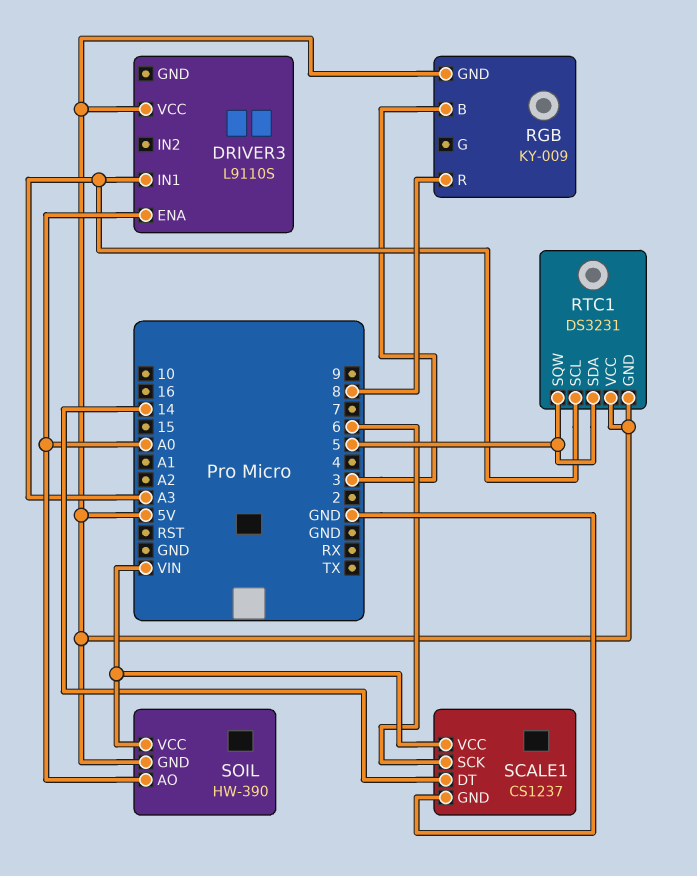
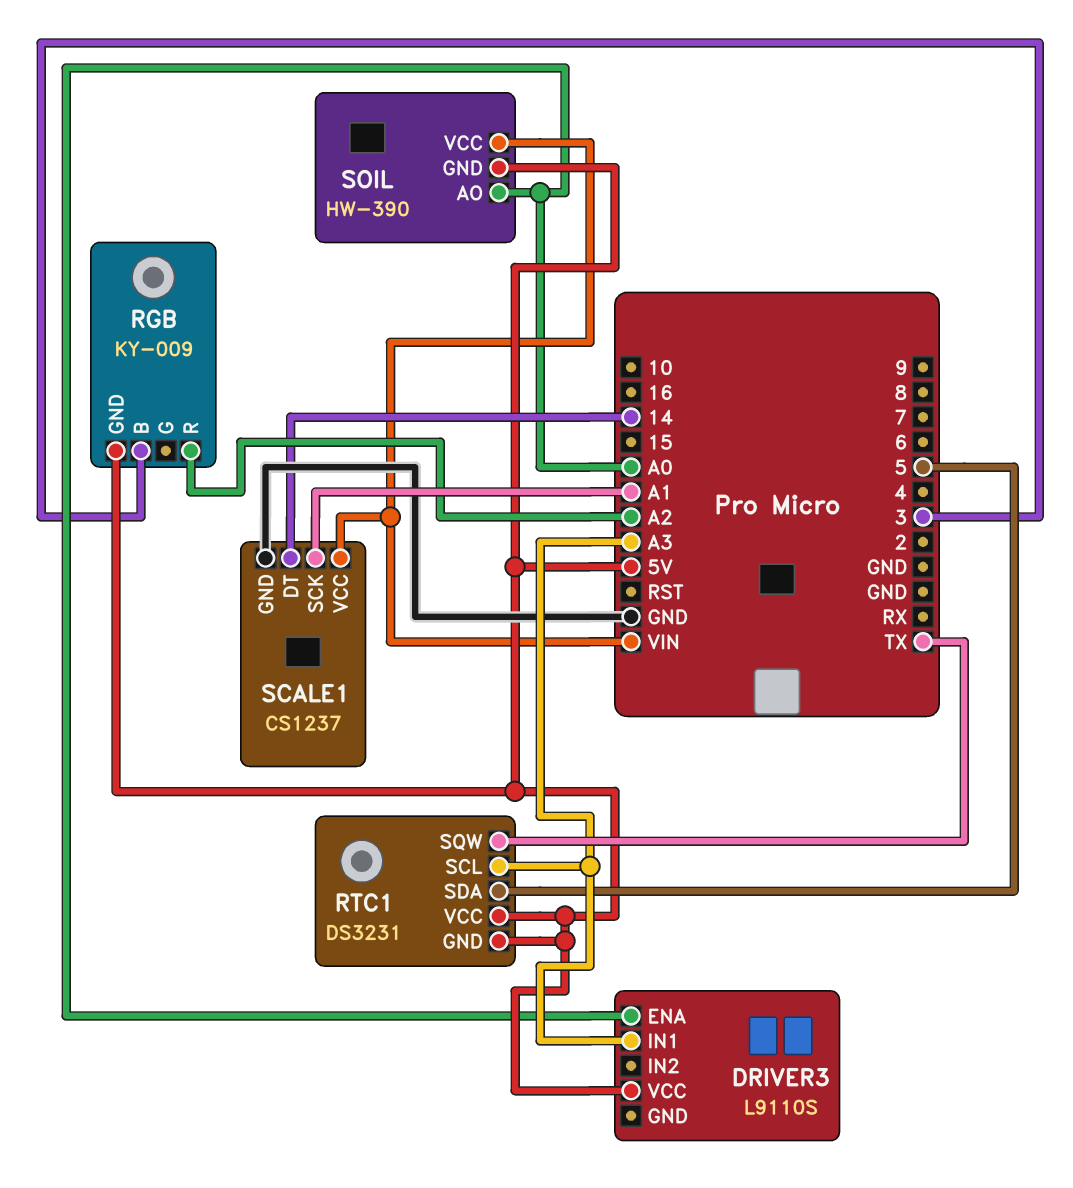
RGB pin R: 8 -> A2
RTC1 pin SQW: 5 -> TX
SCALE1 pin SCK: 6 -> A1

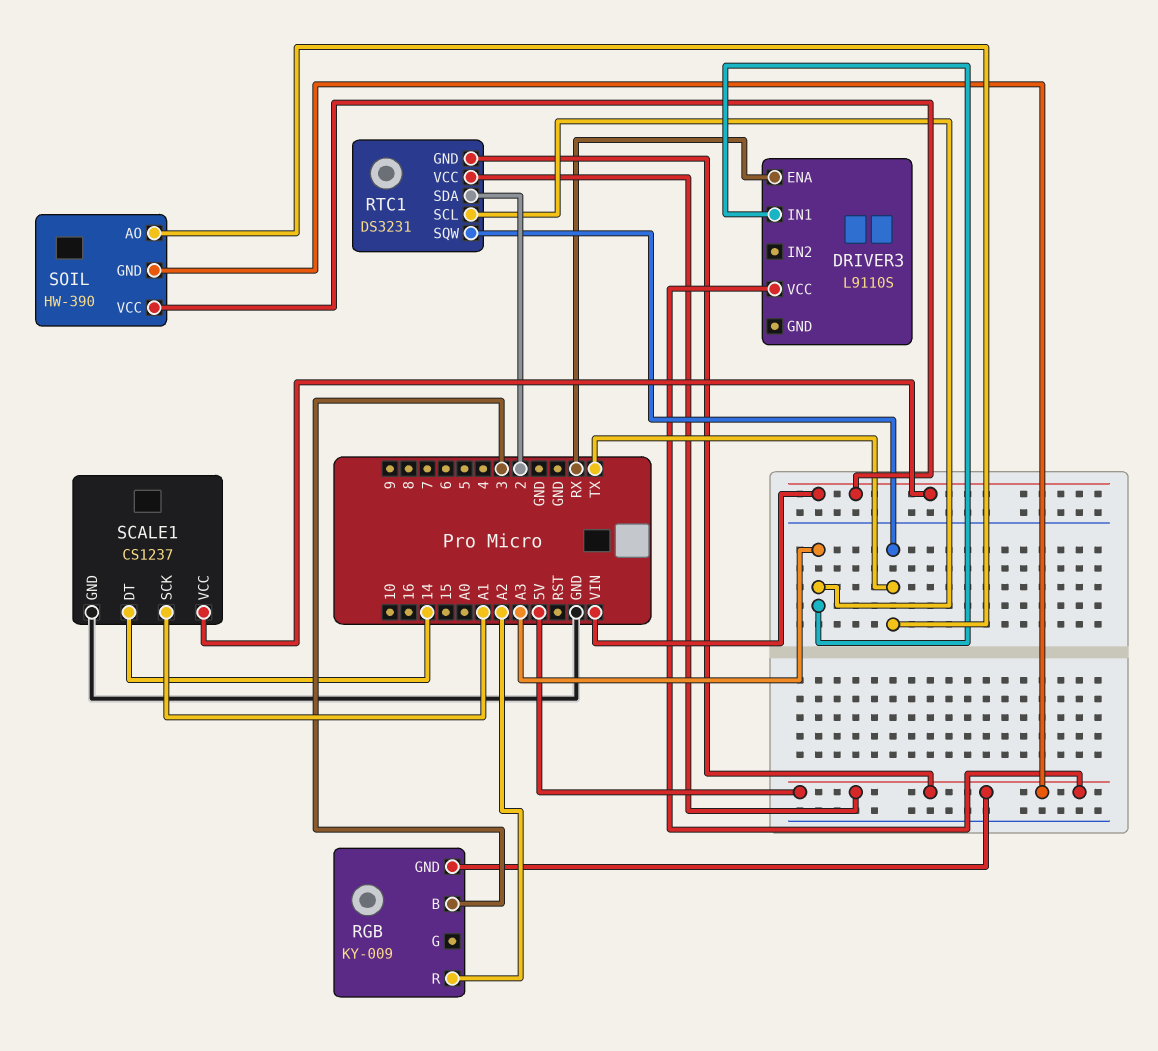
DRIVER3 pin ENA: A0 -> RX
RTC1 pin SDA: 5 -> 2
SOIL pin AO: A0 -> TX

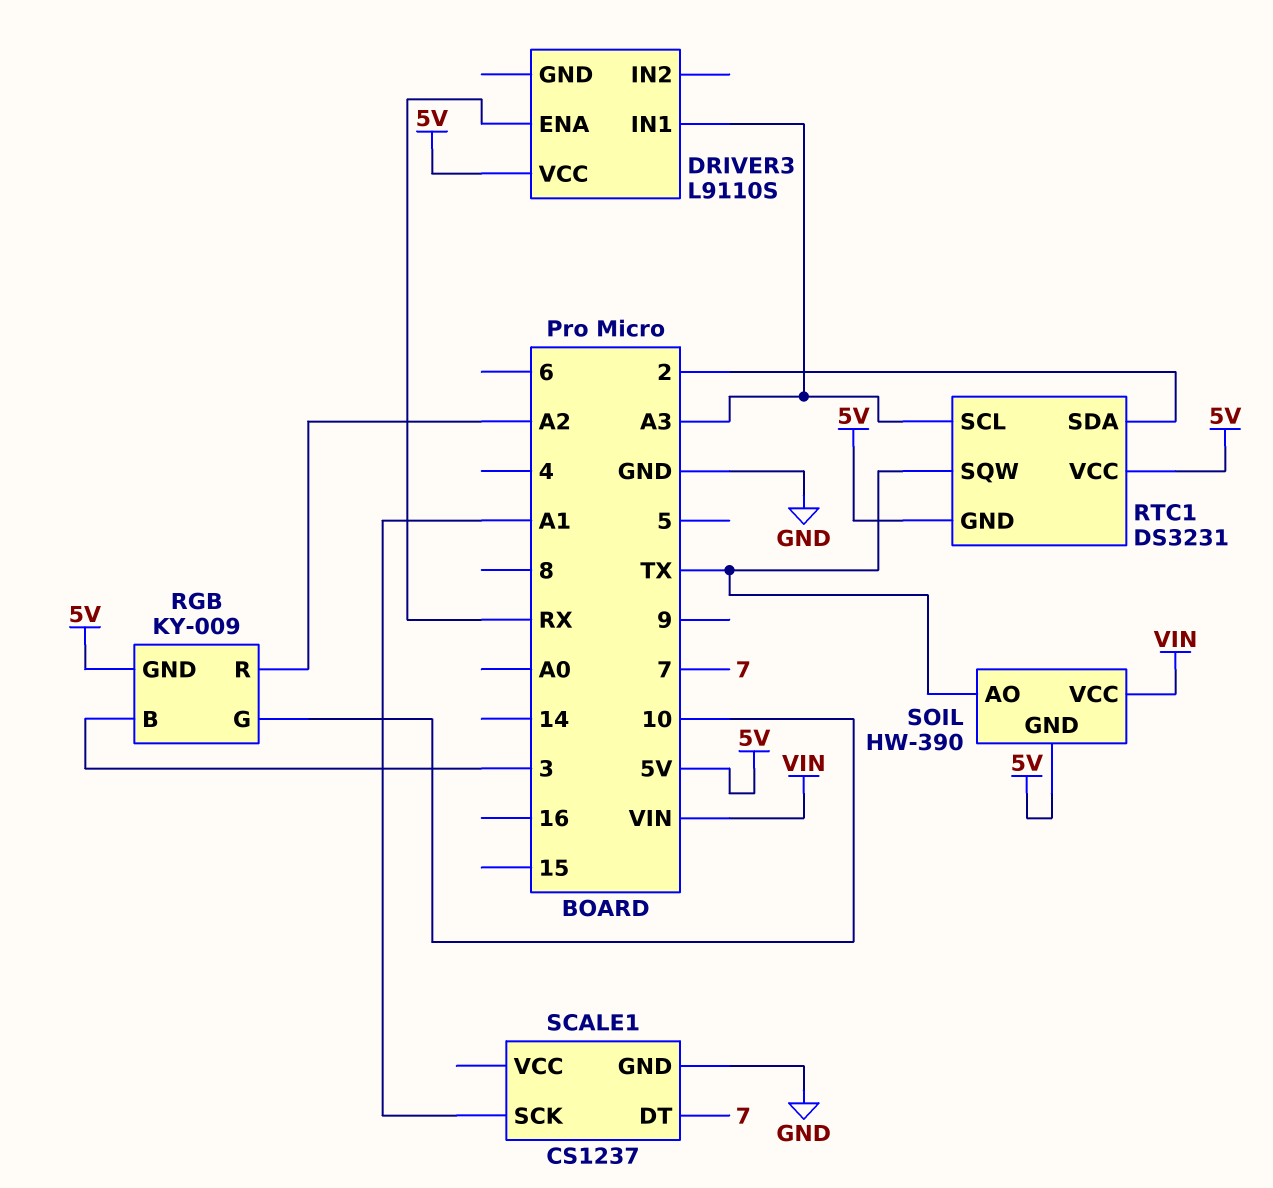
RGB pin G: none -> 10
SCALE1 pin DT: 14 -> 7
SCALE1 pin VCC: VIN -> none

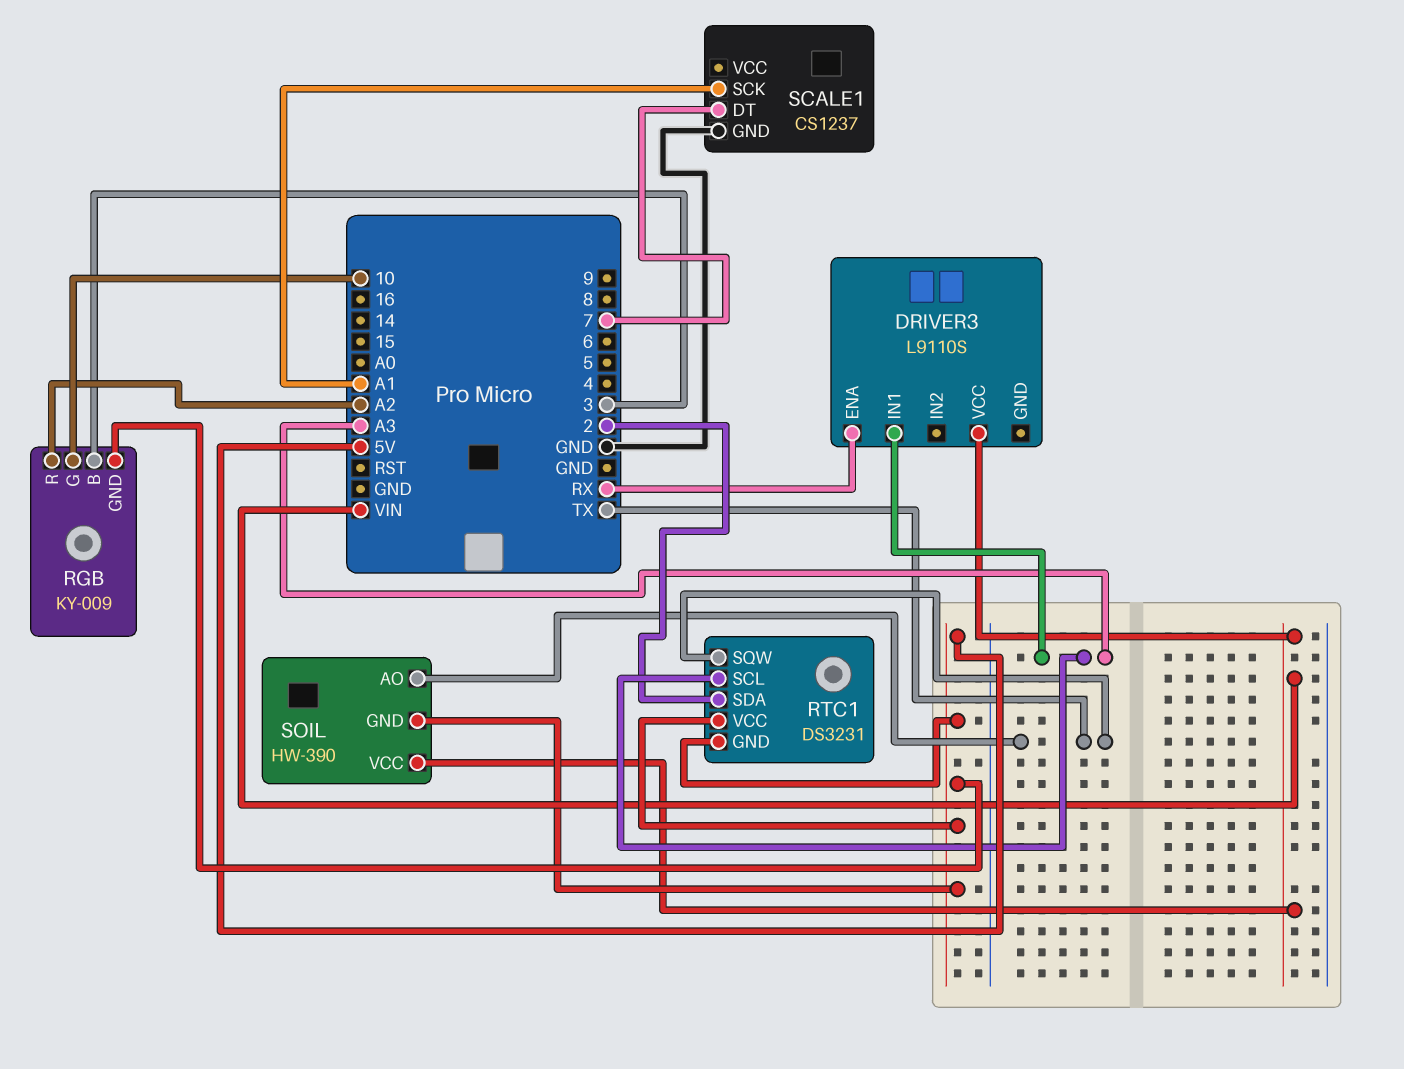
DRIVER3 pin VCC: 5V -> VIN

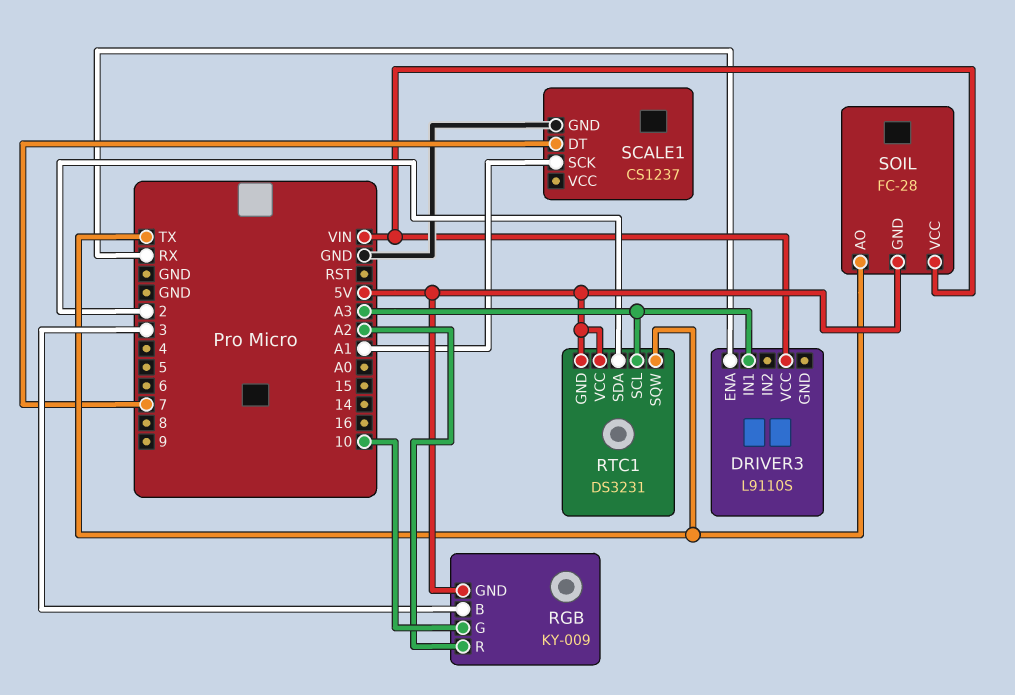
SOIL: HW-390 -> FC-28

